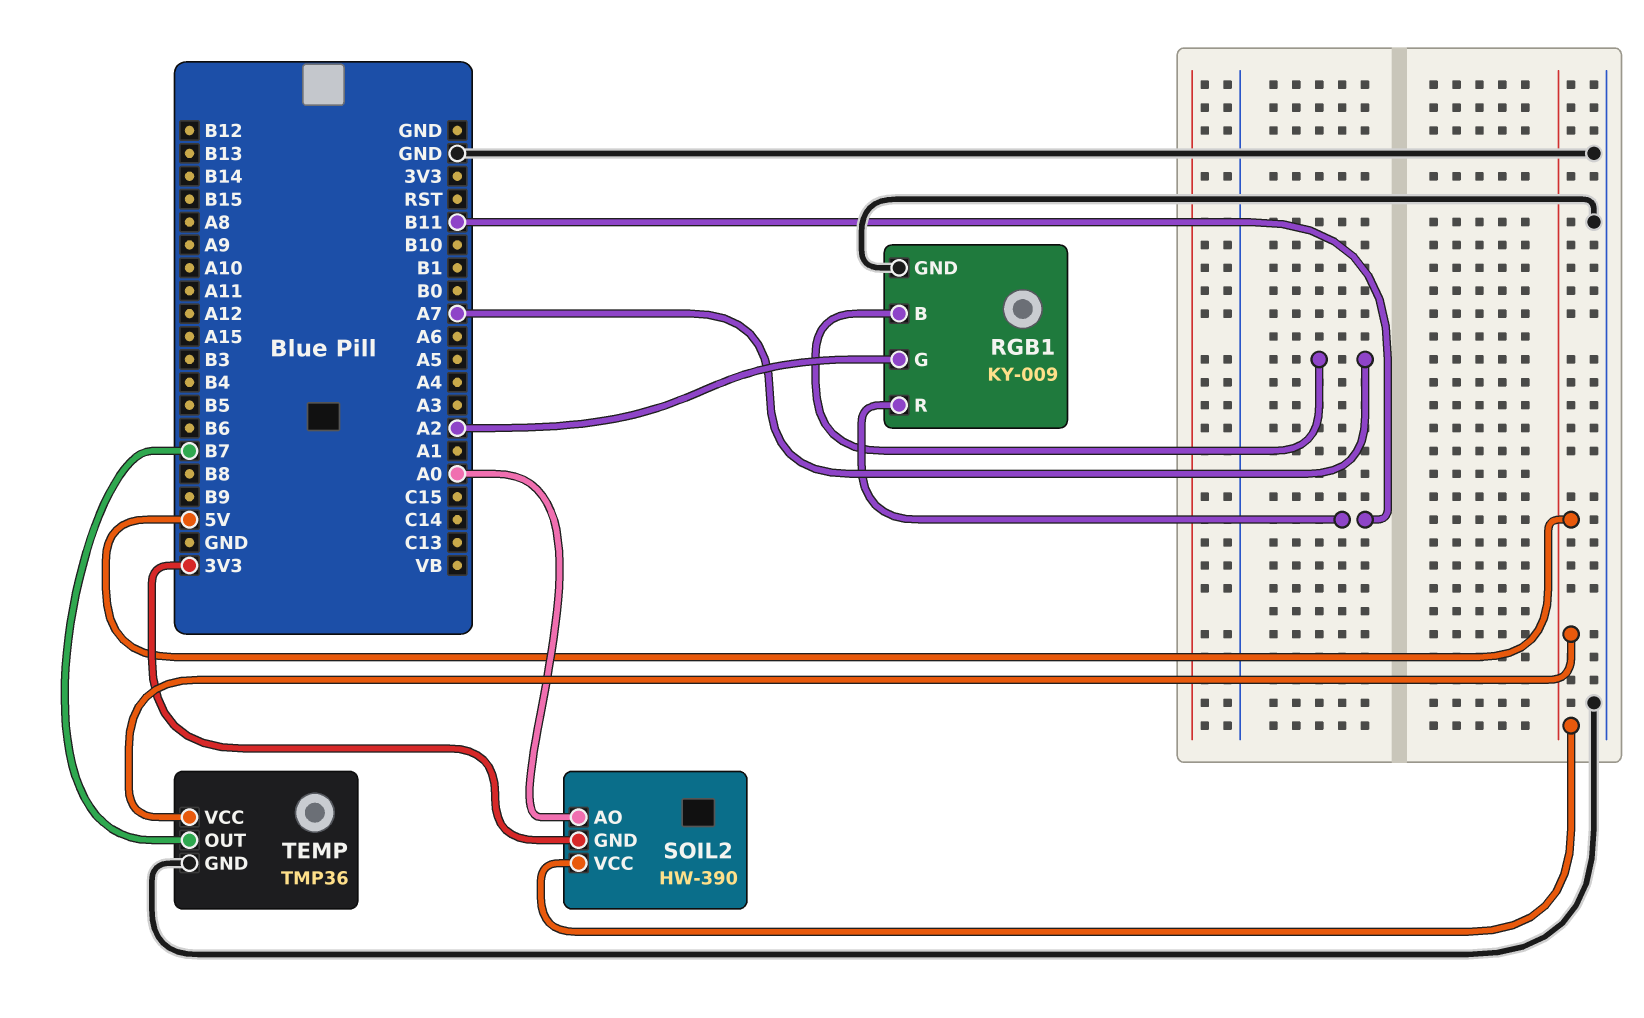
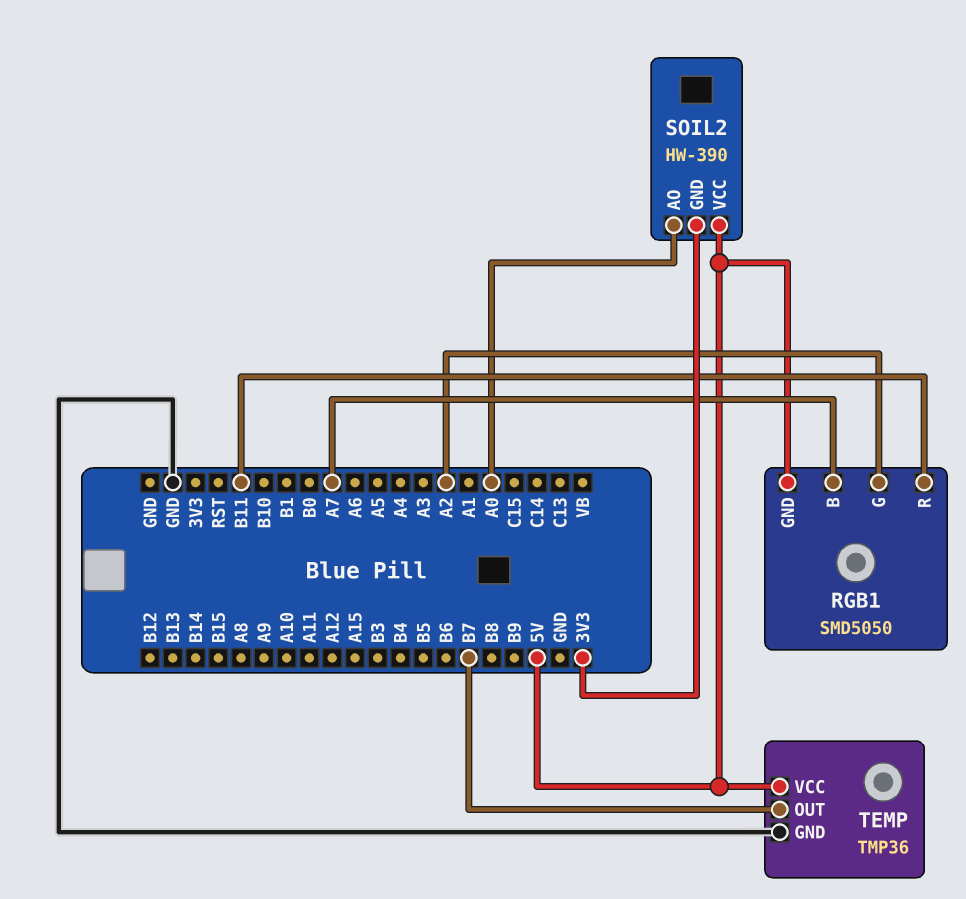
RGB1: KY-009 -> SMD5050
RGB1 pin GND: GND -> 5V

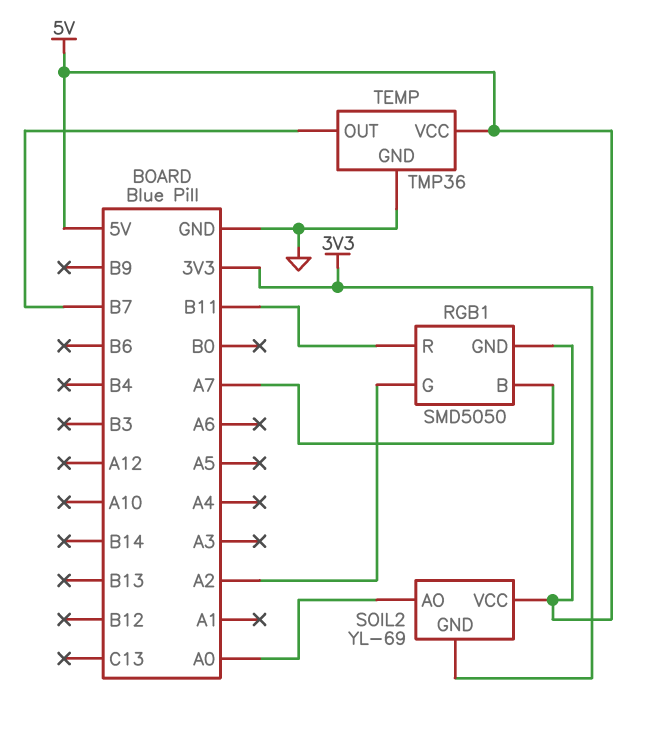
SOIL2: HW-390 -> YL-69

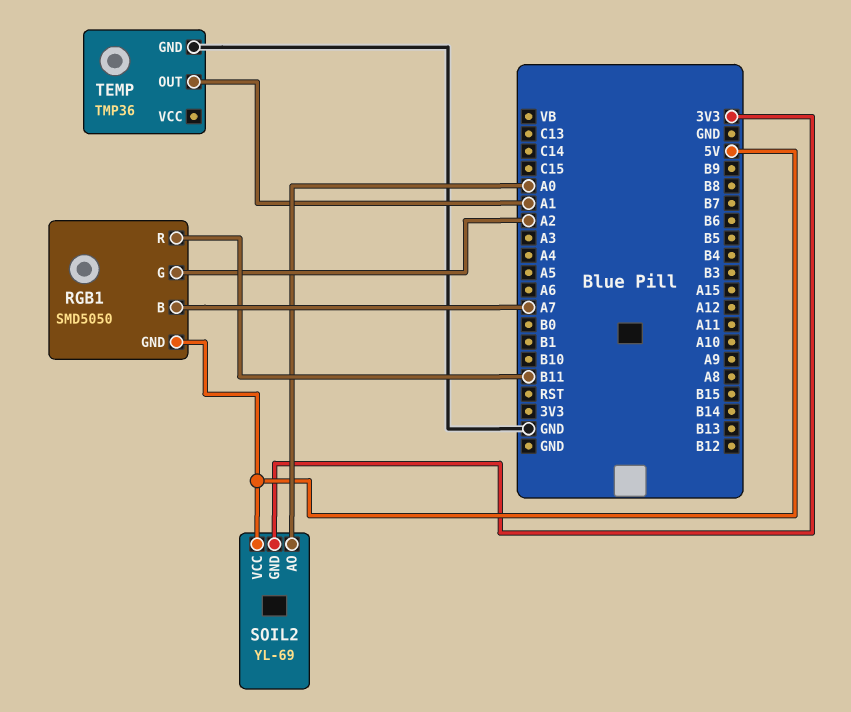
TEMP pin OUT: B7 -> A1
TEMP pin VCC: 5V -> none

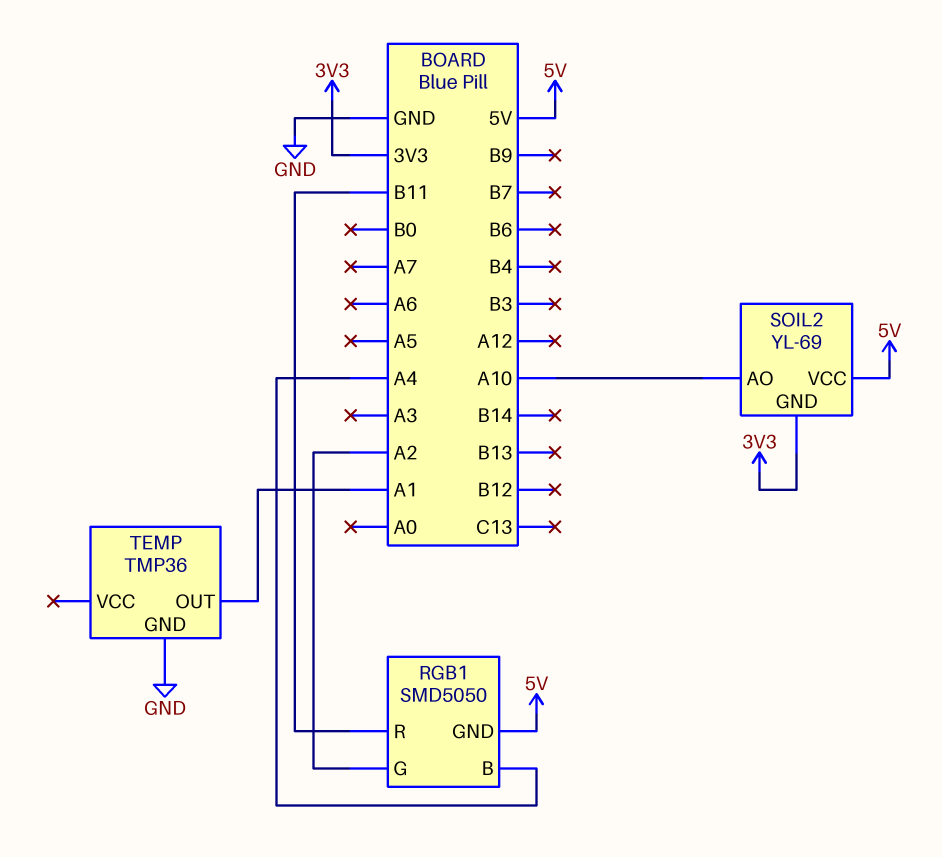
RGB1 pin B: A7 -> A4
SOIL2 pin AO: A0 -> A10

